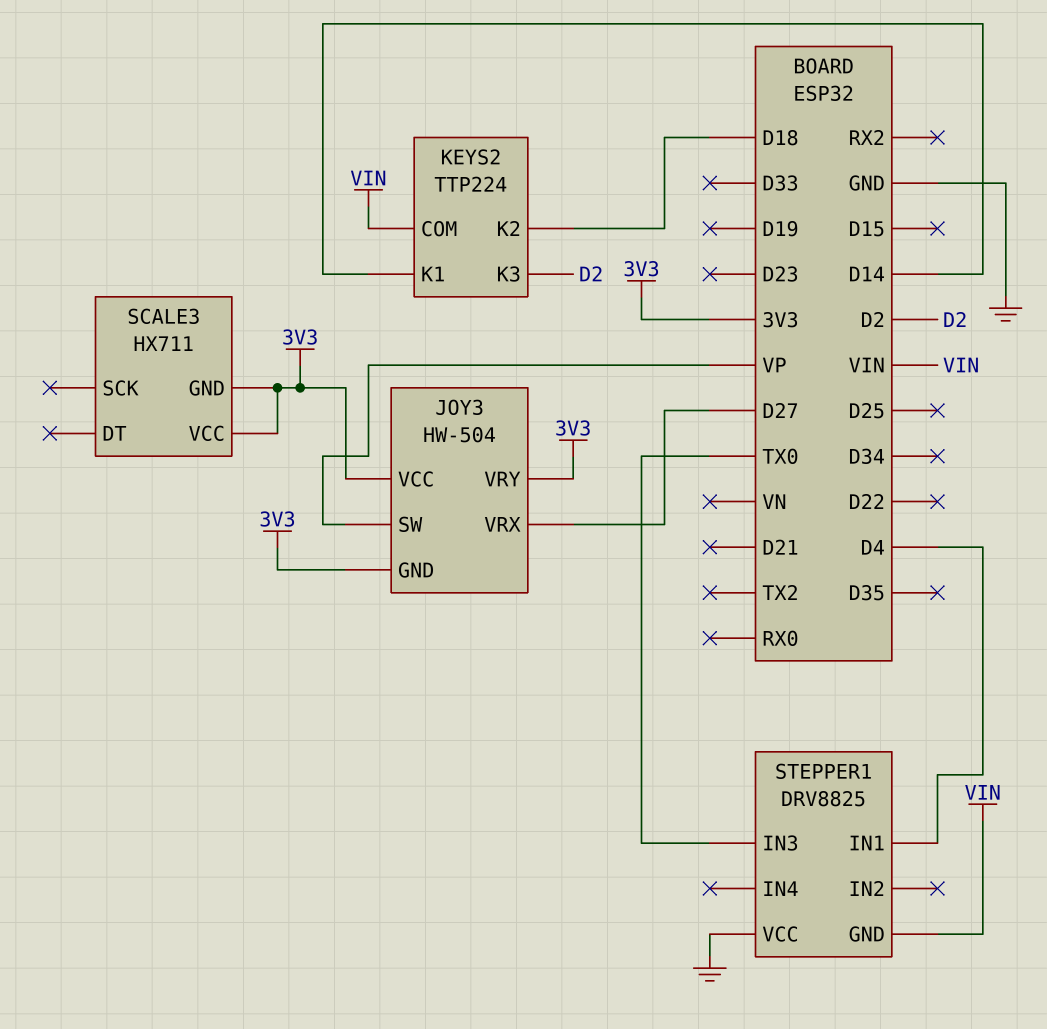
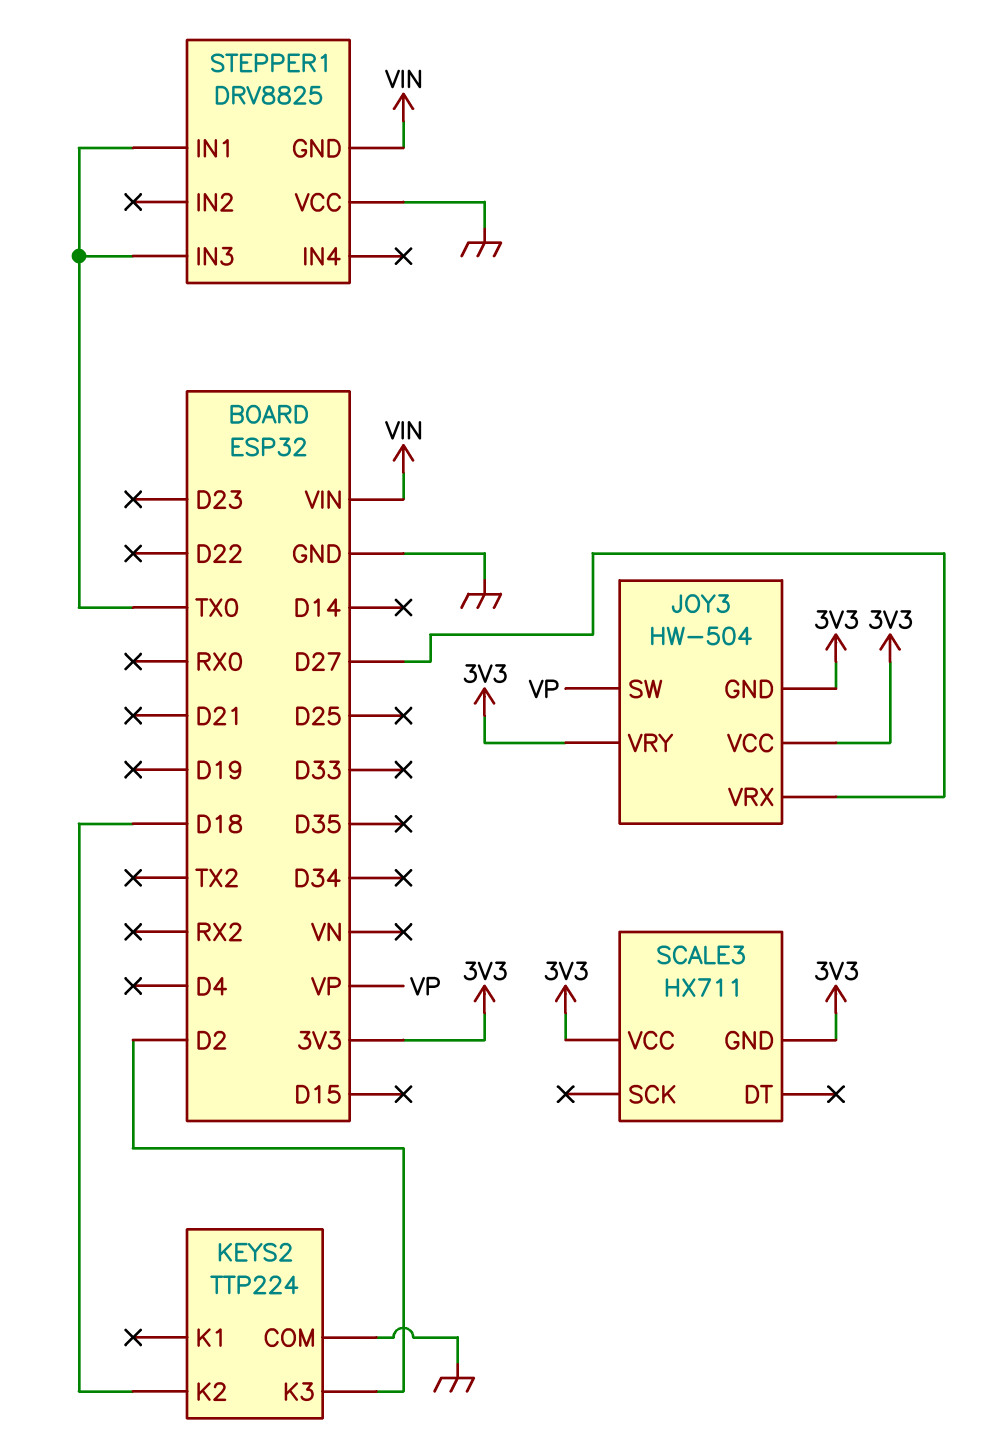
KEYS2 pin COM: VIN -> GND
KEYS2 pin K1: D14 -> none
STEPPER1 pin IN1: D4 -> TX0

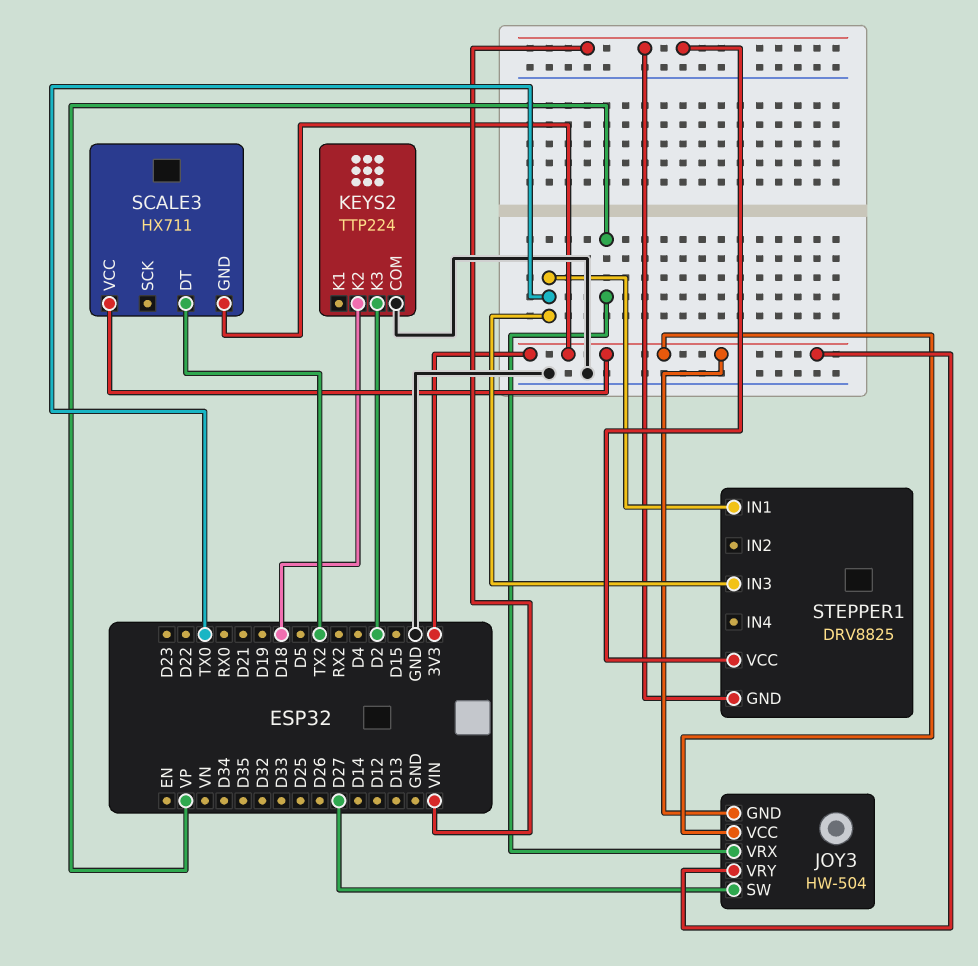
JOY3 pin SW: VP -> D27
JOY3 pin VRX: D27 -> VP
SCALE3 pin DT: none -> TX2
STEPPER1 pin VCC: GND -> VIN

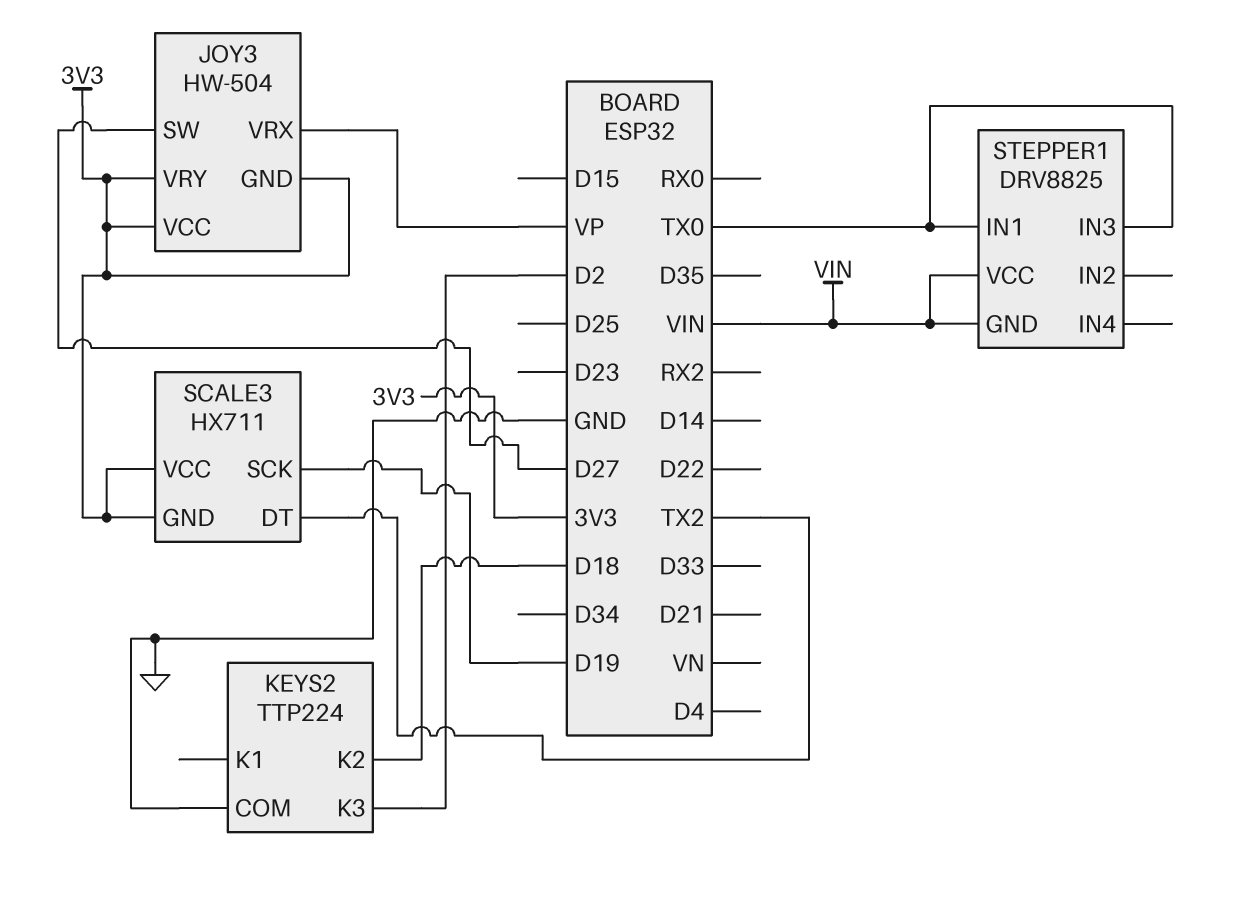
SCALE3 pin SCK: none -> D19

